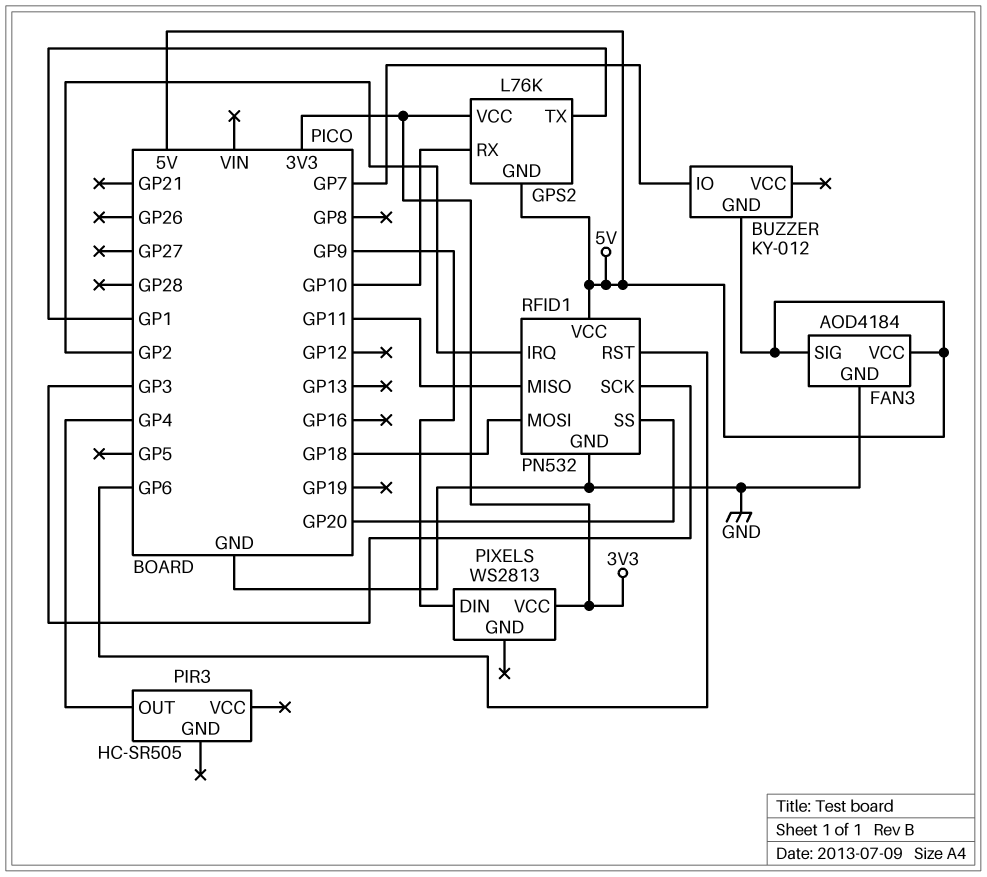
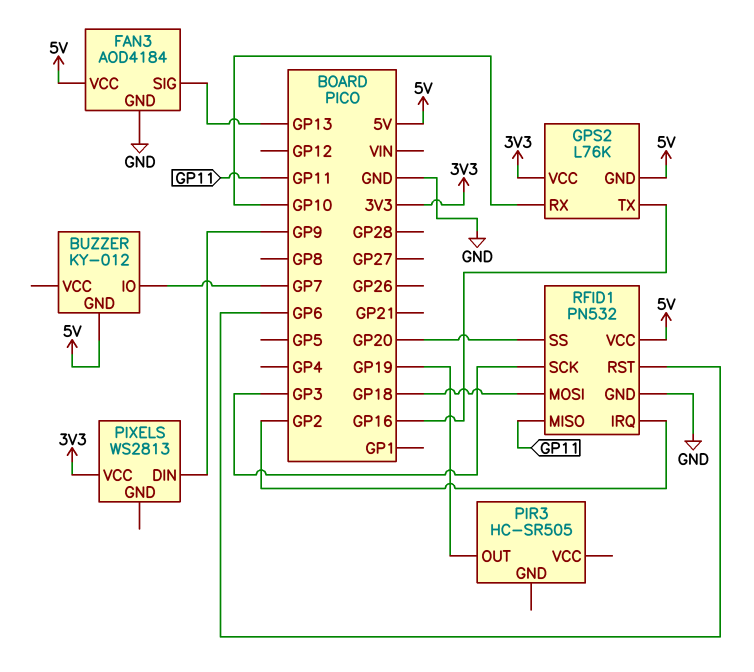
FAN3 pin SIG: 5V -> GP13
GPS2 pin TX: GP1 -> GP16
PIR3 pin OUT: GP4 -> GP19

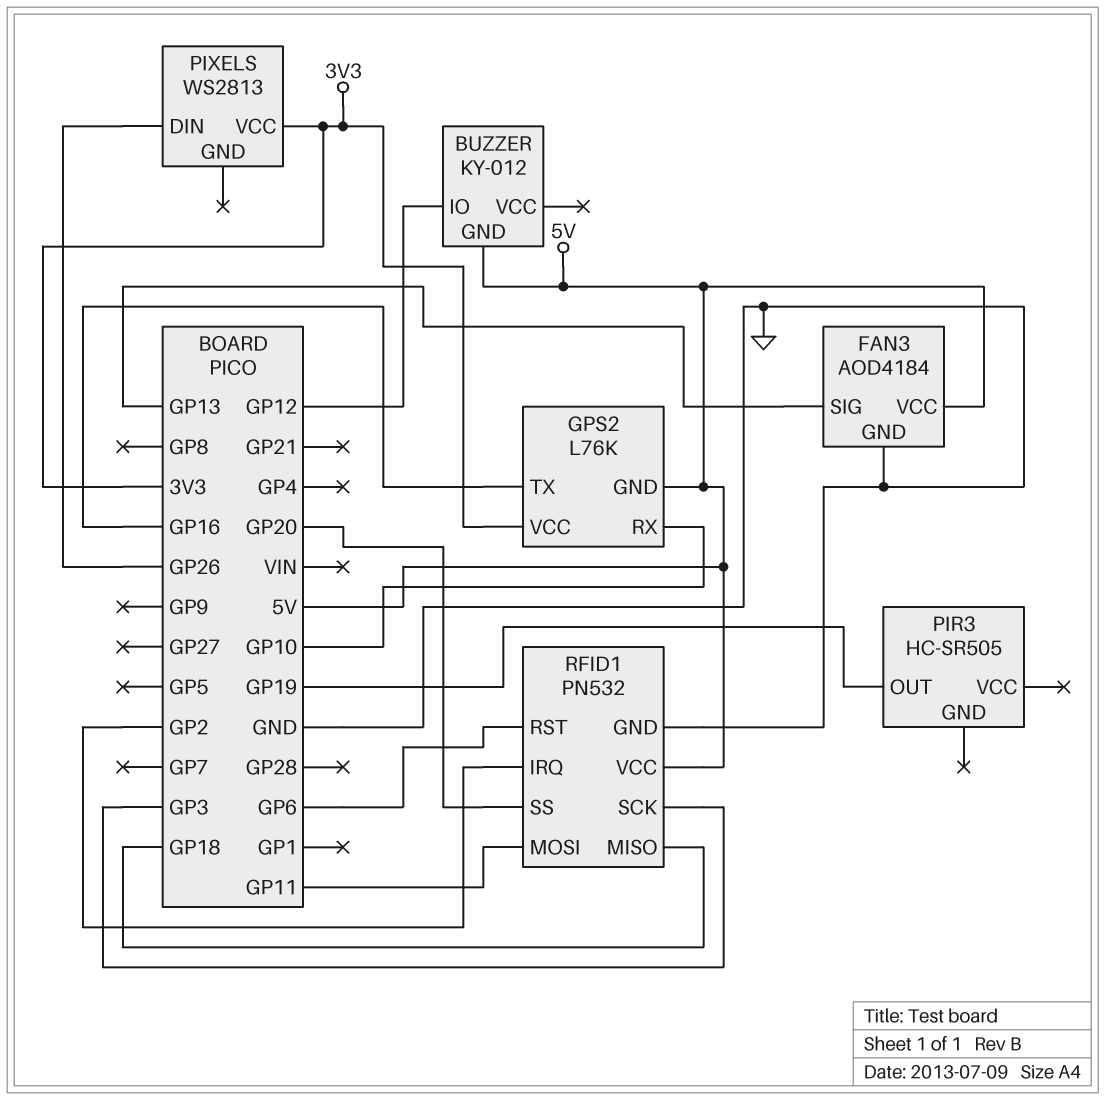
BUZZER pin IO: GP7 -> GP12
PIXELS pin DIN: GP9 -> GP26
RFID1 pin MISO: GP11 -> GP18
RFID1 pin MOSI: GP18 -> GP11

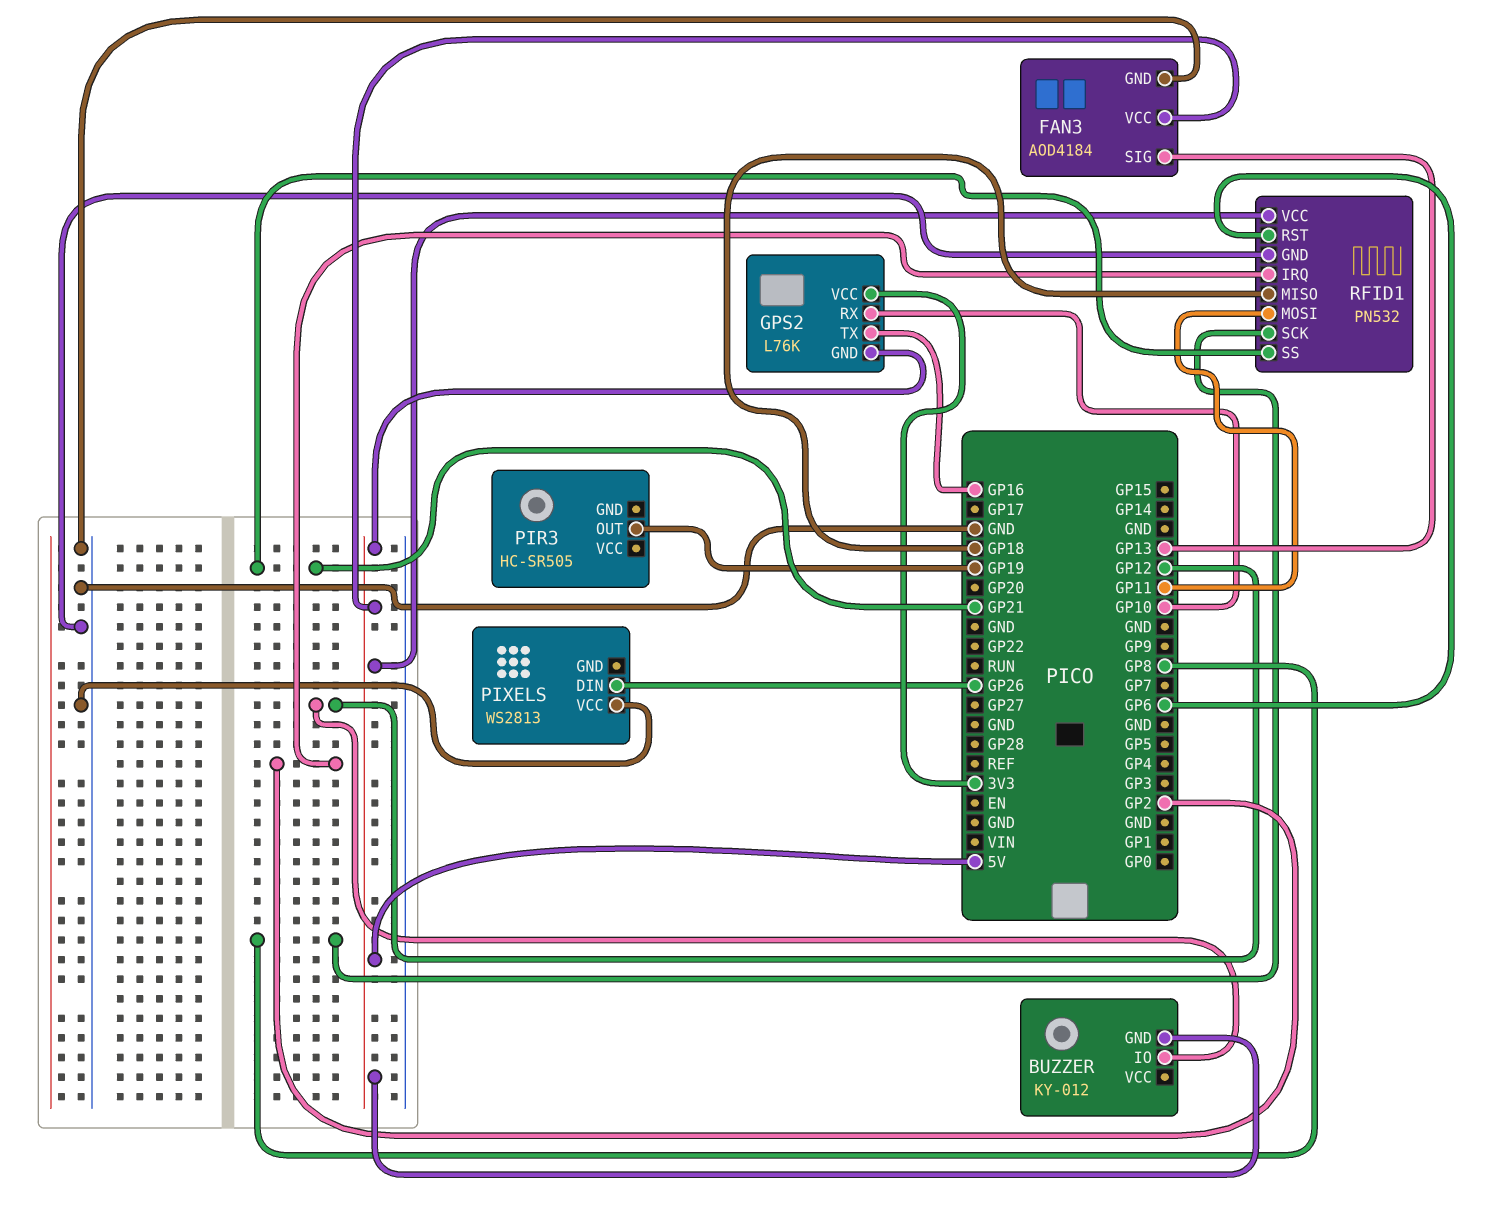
PIXELS pin VCC: 3V3 -> GND
RFID1 pin SCK: GP3 -> GP8
RFID1 pin SS: GP20 -> GP21

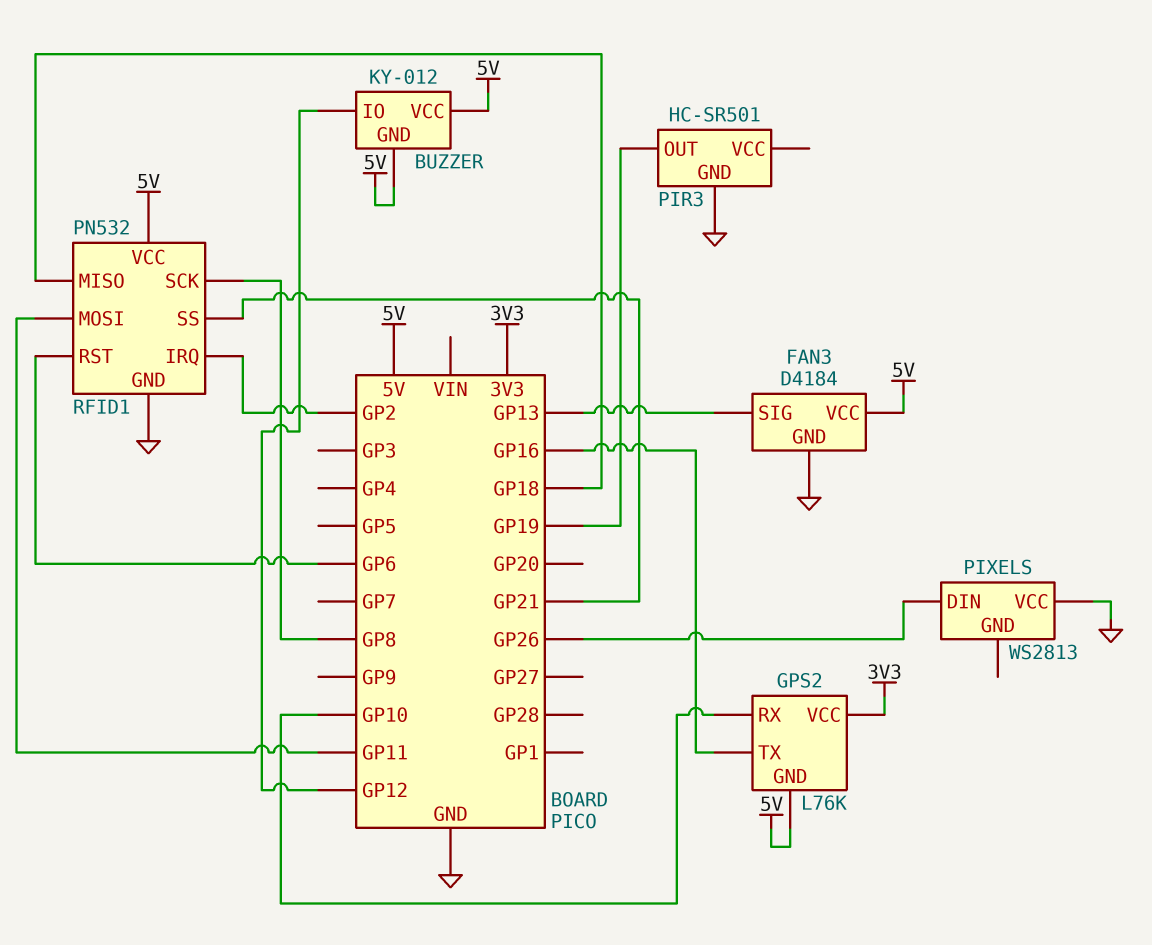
BUZZER pin VCC: none -> 5V
FAN3: AOD4184 -> D4184
PIR3: HC-SR505 -> HC-SR501
PIR3 pin GND: none -> GND

